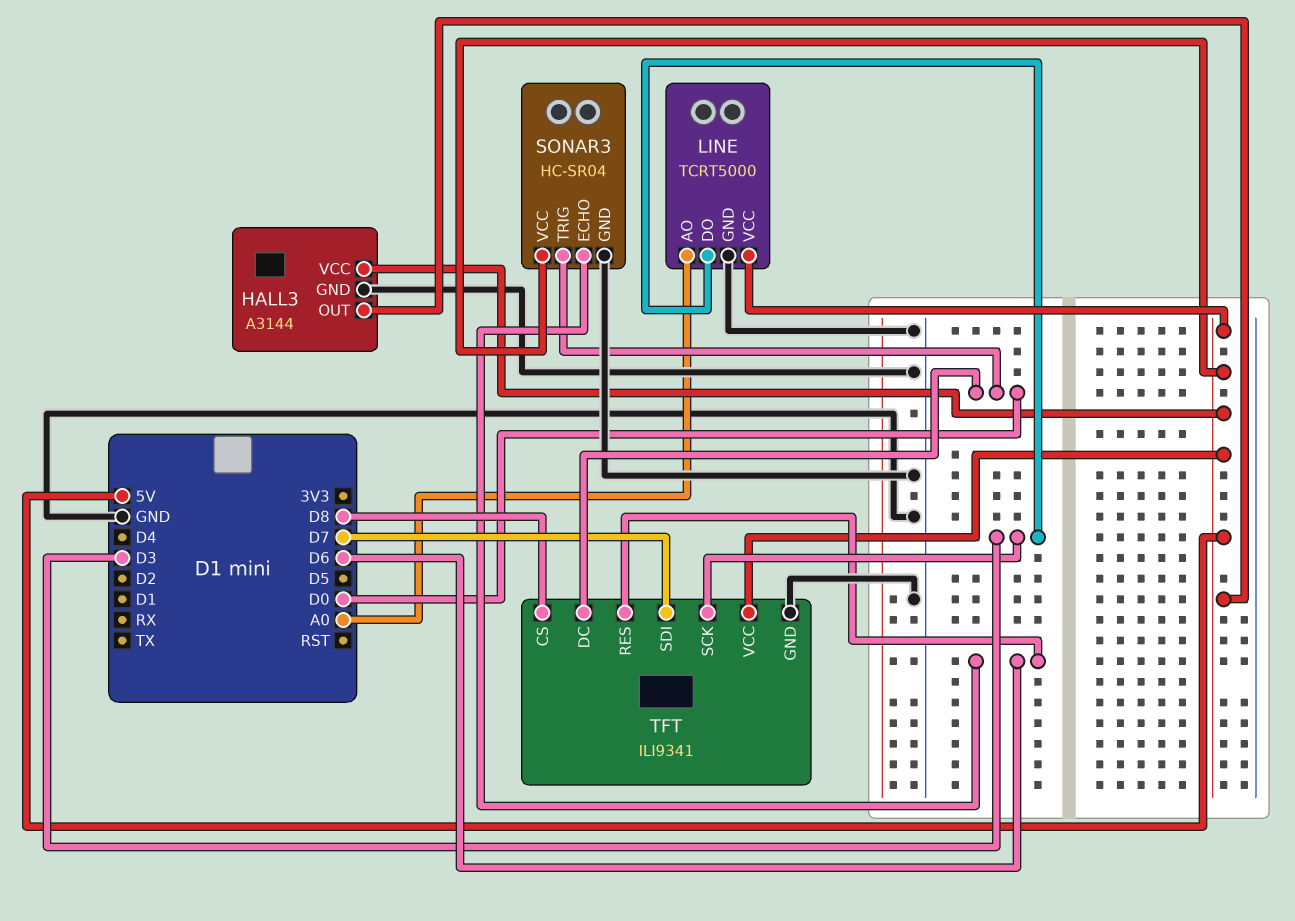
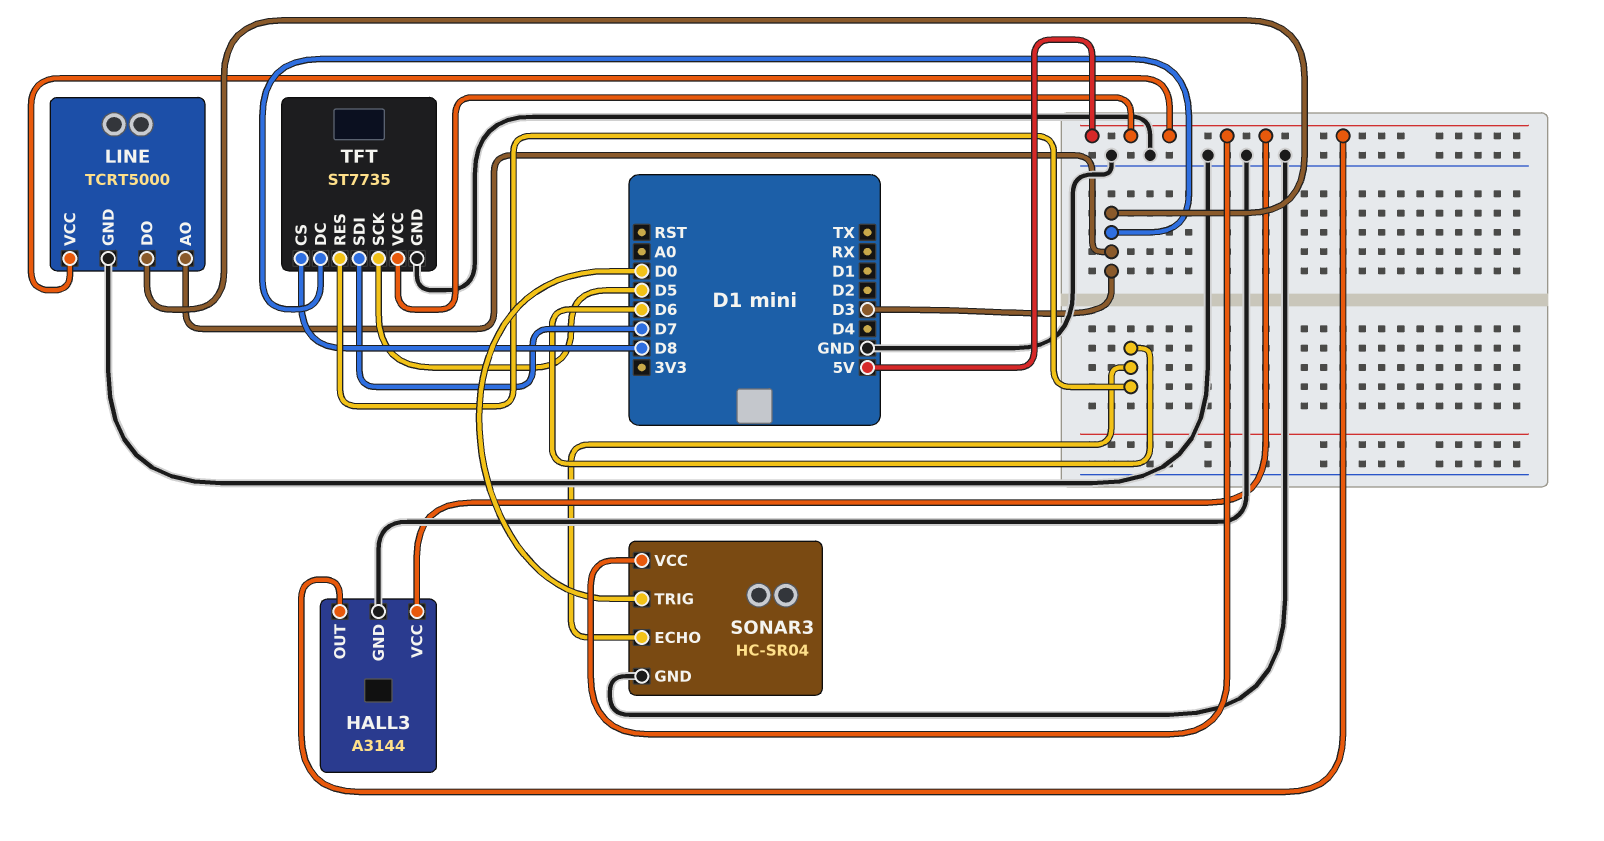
LINE pin AO: A0 -> D3
TFT: ILI9341 -> ST7735
TFT pin DC: D0 -> D3
TFT pin SCK: D3 -> D5

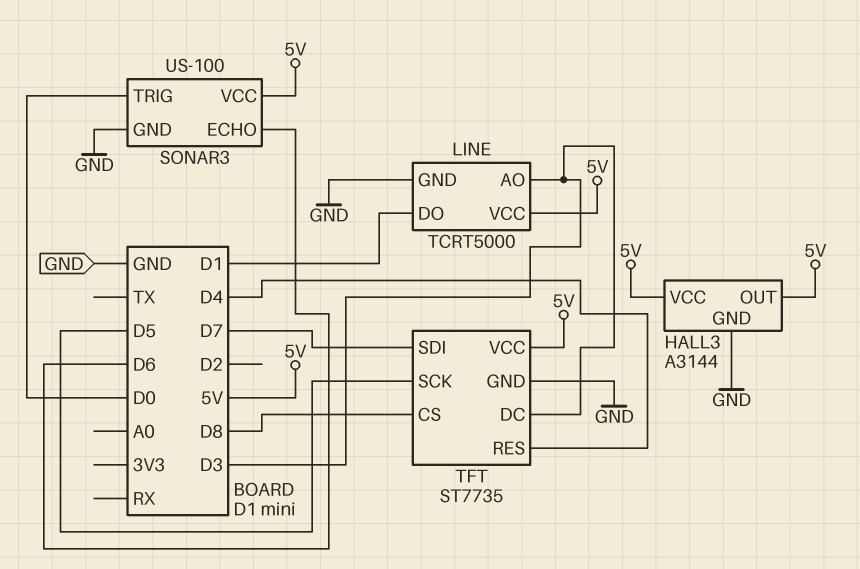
LINE pin DO: D3 -> D1
SONAR3: HC-SR04 -> US-100
TFT pin RES: D6 -> D4

